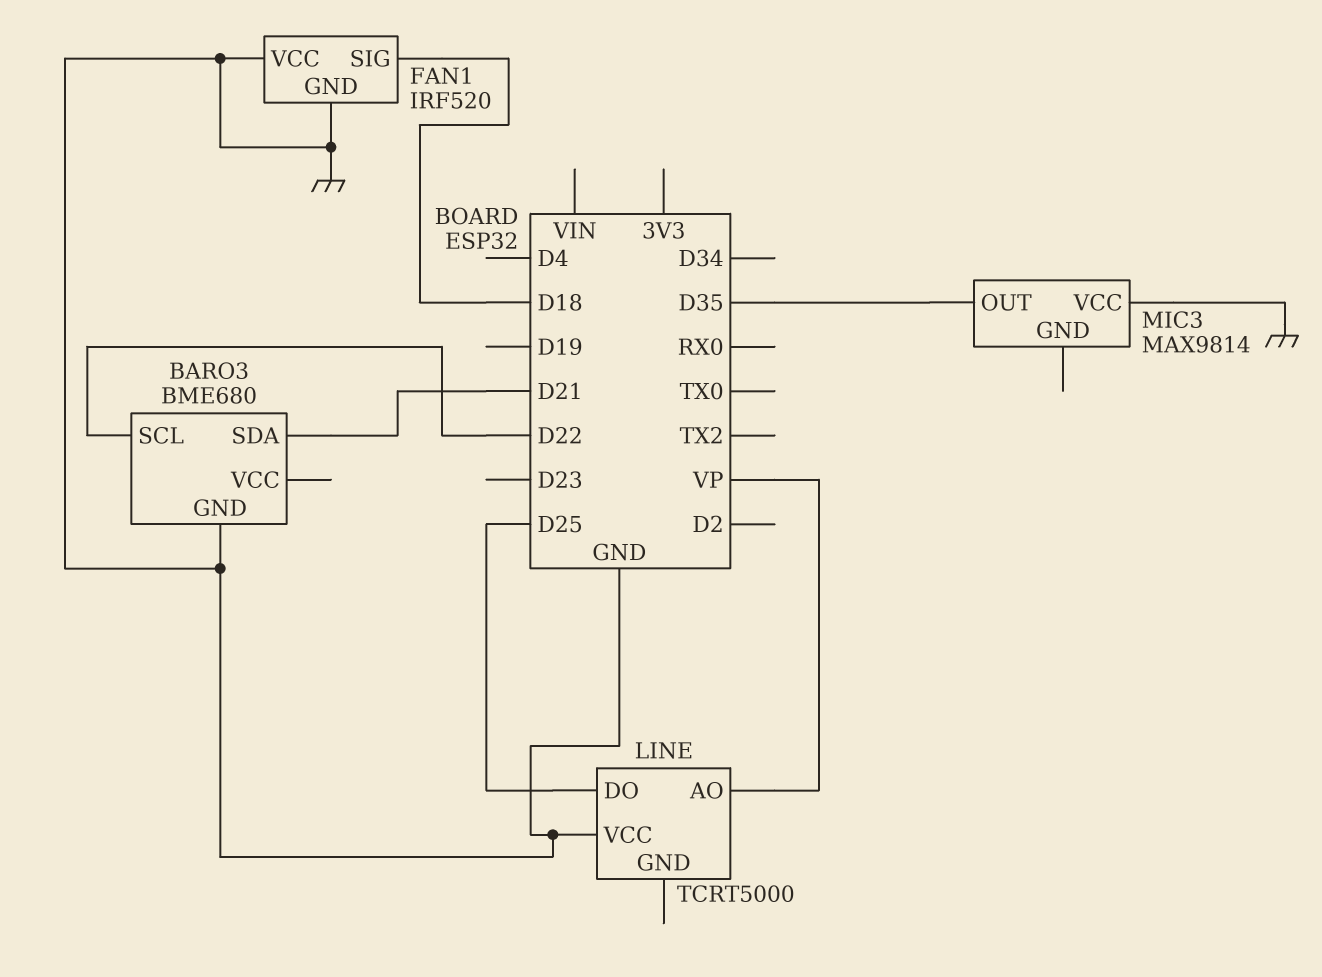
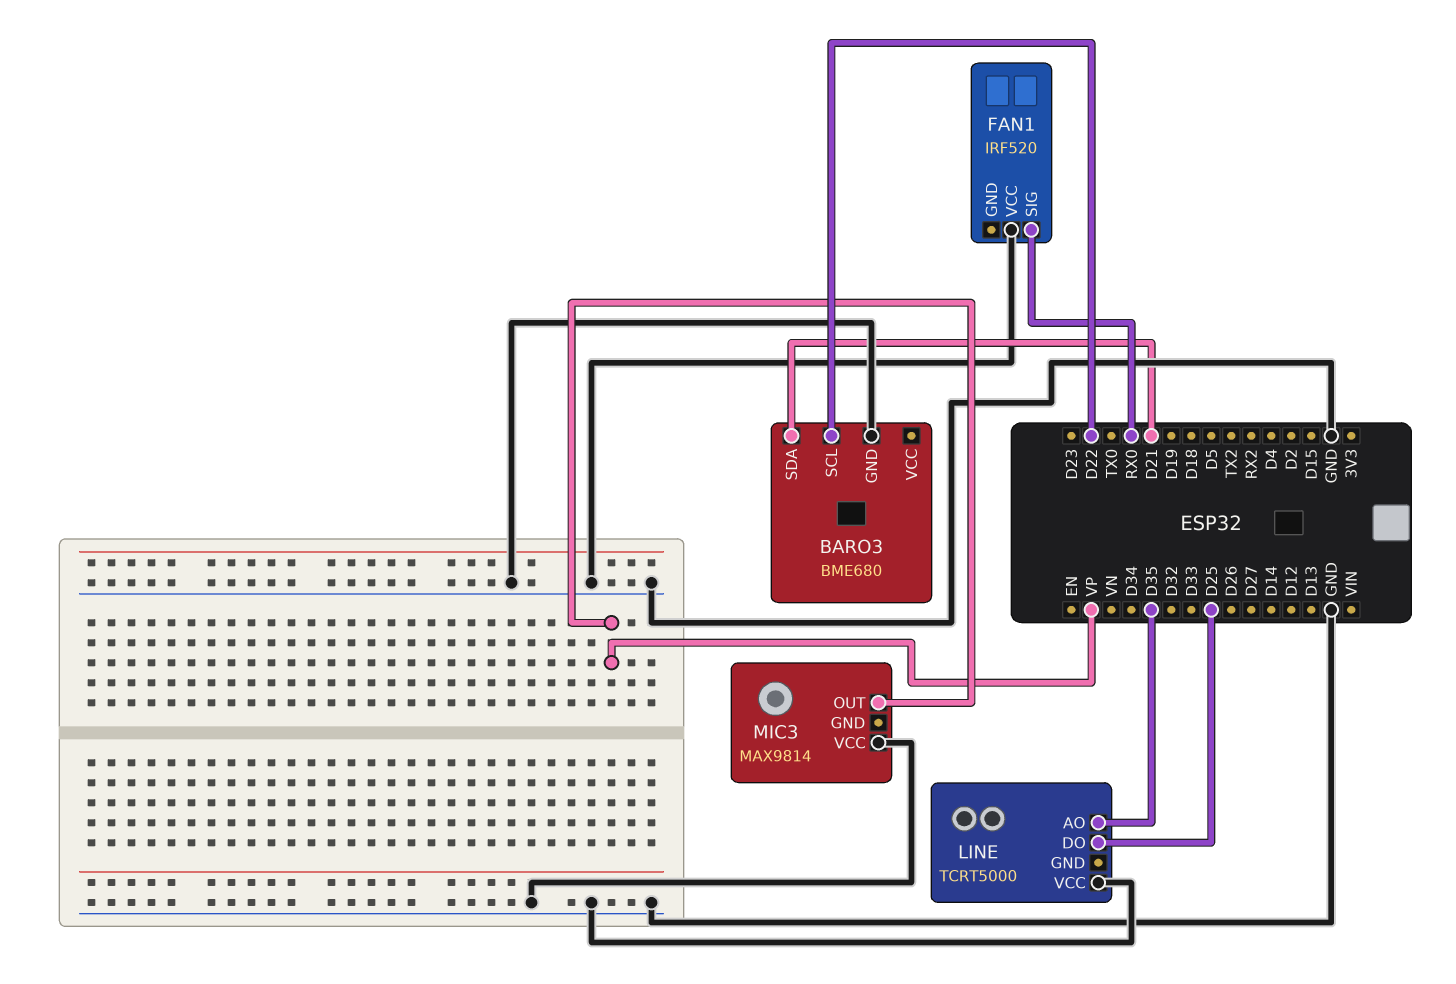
FAN1 pin GND: GND -> none
FAN1 pin SIG: D18 -> RX0
LINE pin AO: VP -> D35
MIC3 pin OUT: D35 -> VP

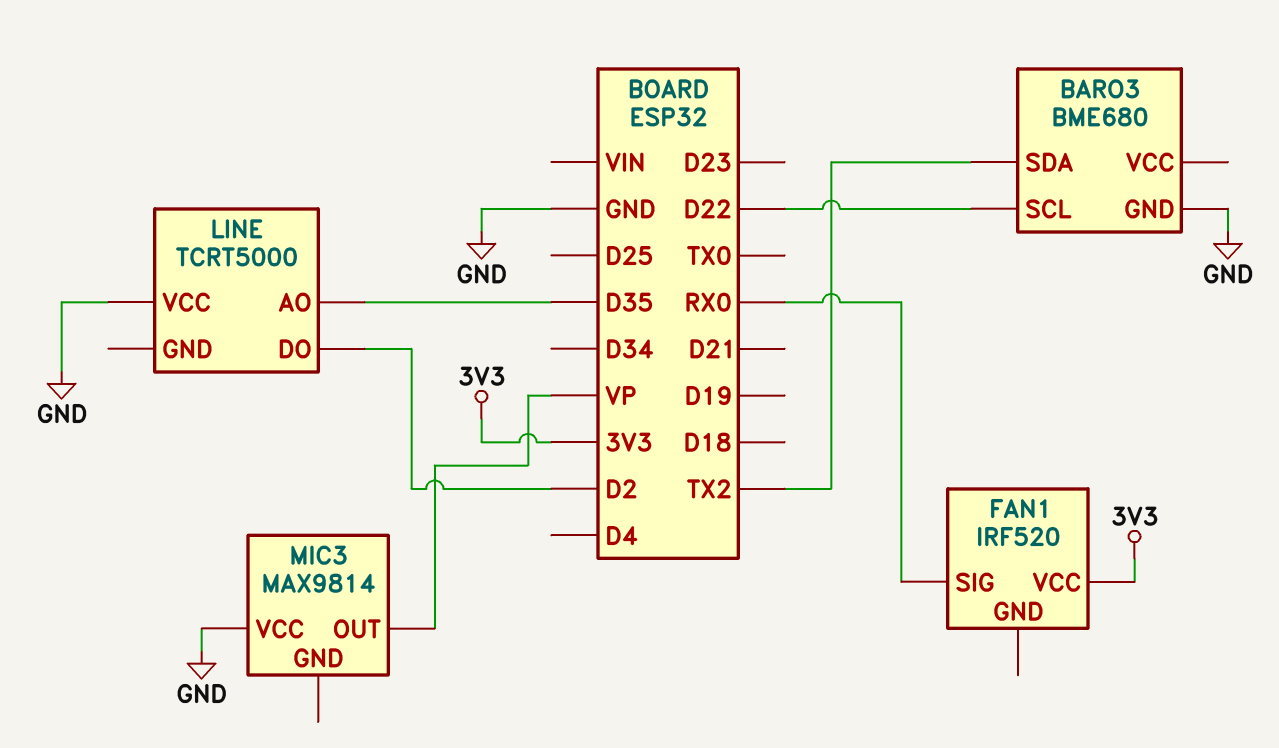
BARO3 pin SDA: D21 -> TX2
FAN1 pin VCC: GND -> 3V3
LINE pin DO: D25 -> D2

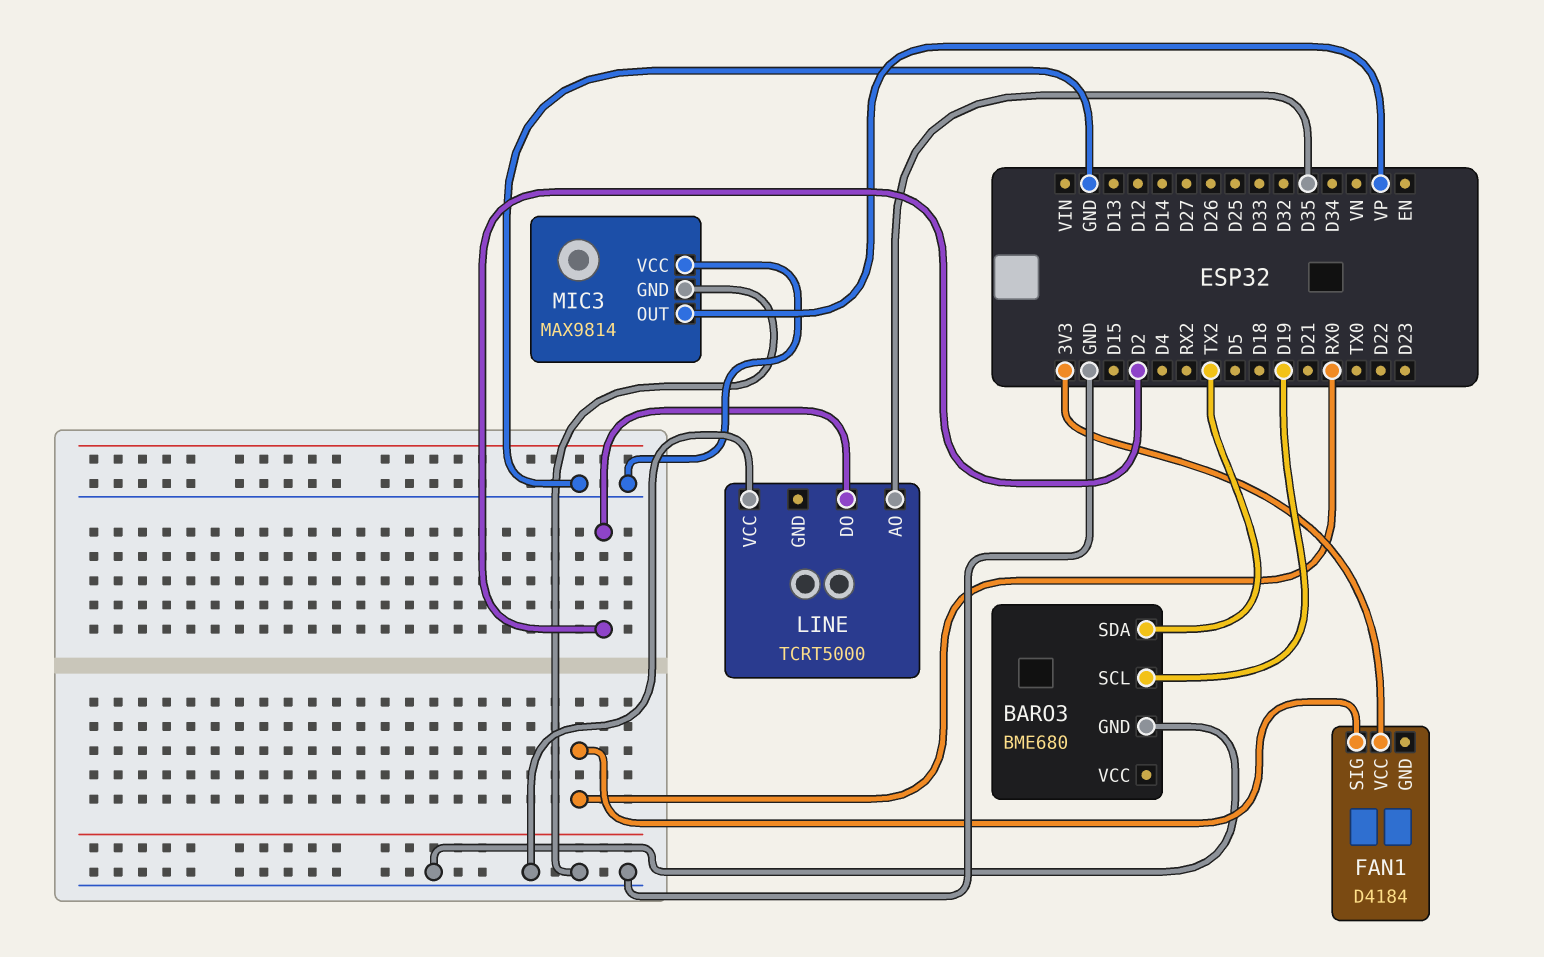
BARO3 pin SCL: D22 -> D19
FAN1: IRF520 -> D4184
MIC3 pin GND: none -> GND

